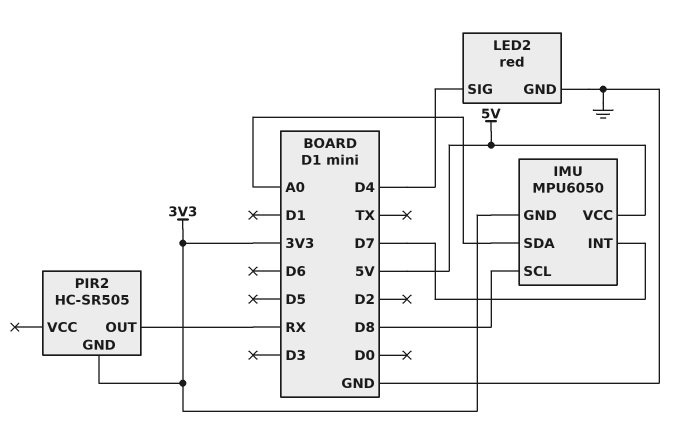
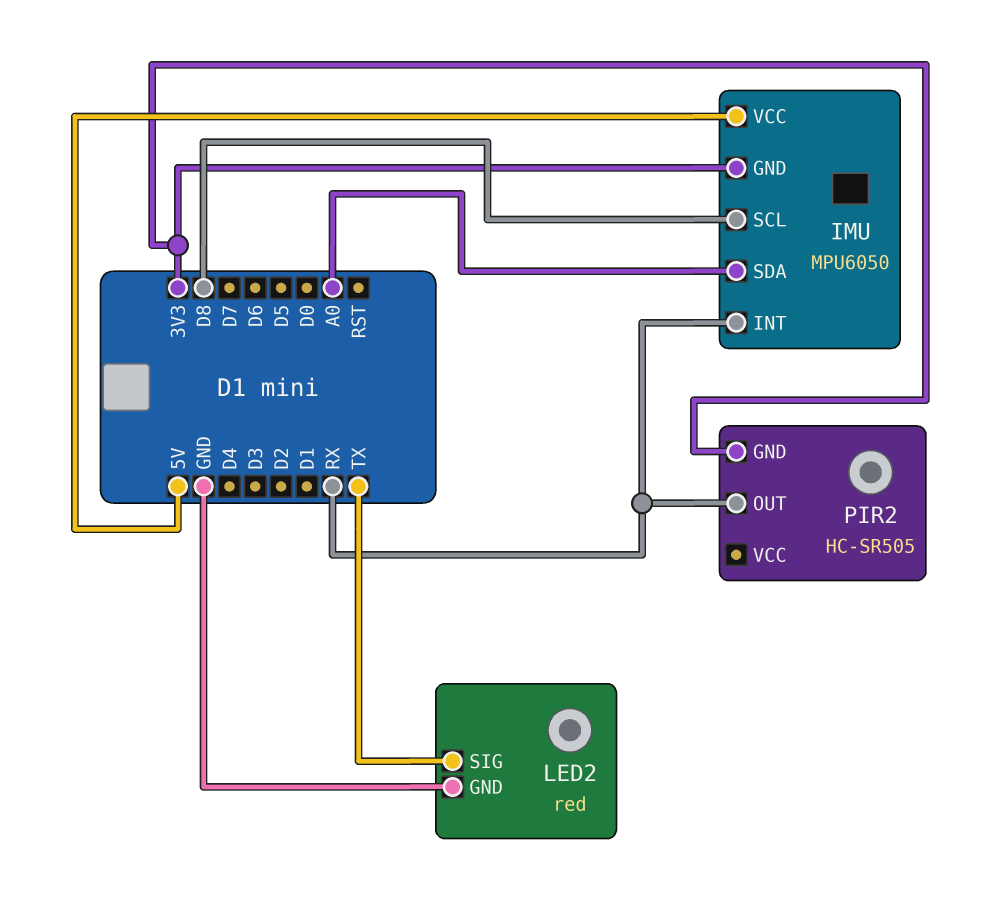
IMU pin INT: D7 -> RX
LED2 pin SIG: D4 -> TX

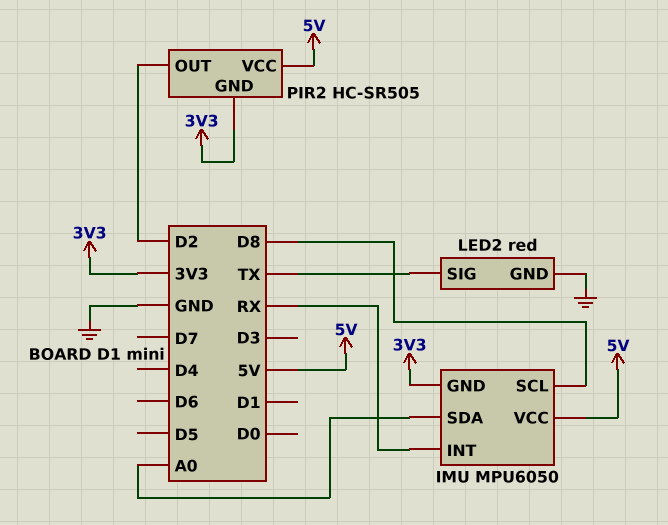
PIR2 pin OUT: RX -> D2
PIR2 pin VCC: none -> 5V

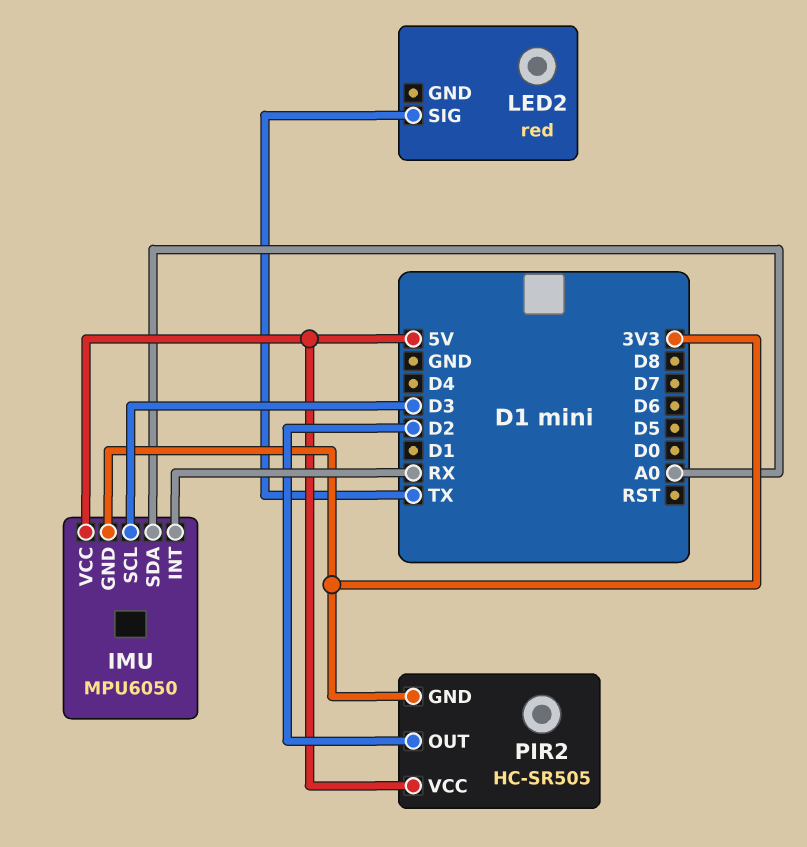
IMU pin SCL: D8 -> D3
LED2 pin GND: GND -> none

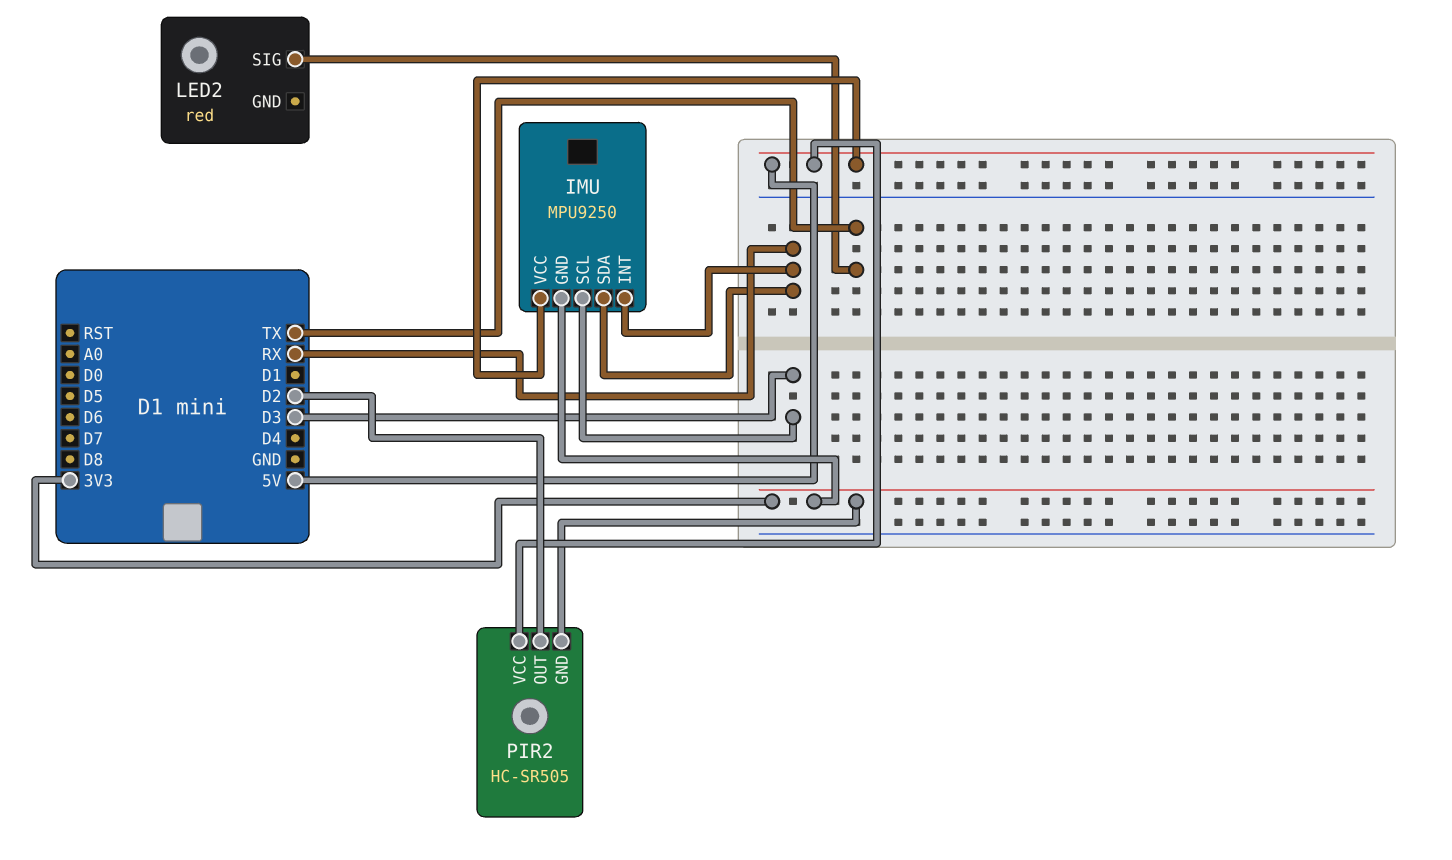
IMU: MPU6050 -> MPU9250
IMU pin SDA: A0 -> RX

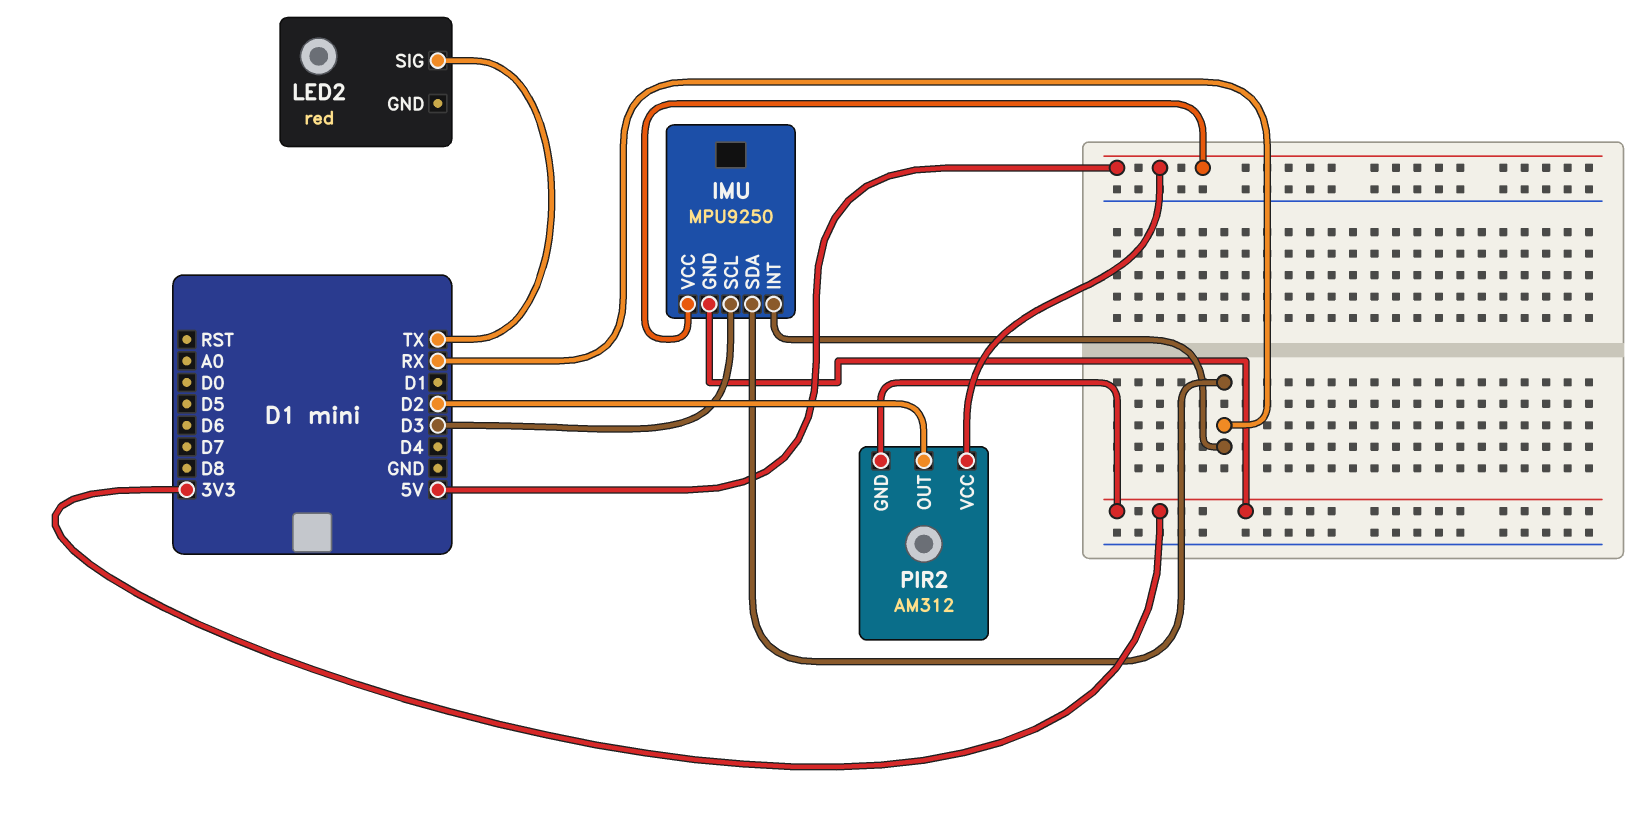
PIR2: HC-SR505 -> AM312

